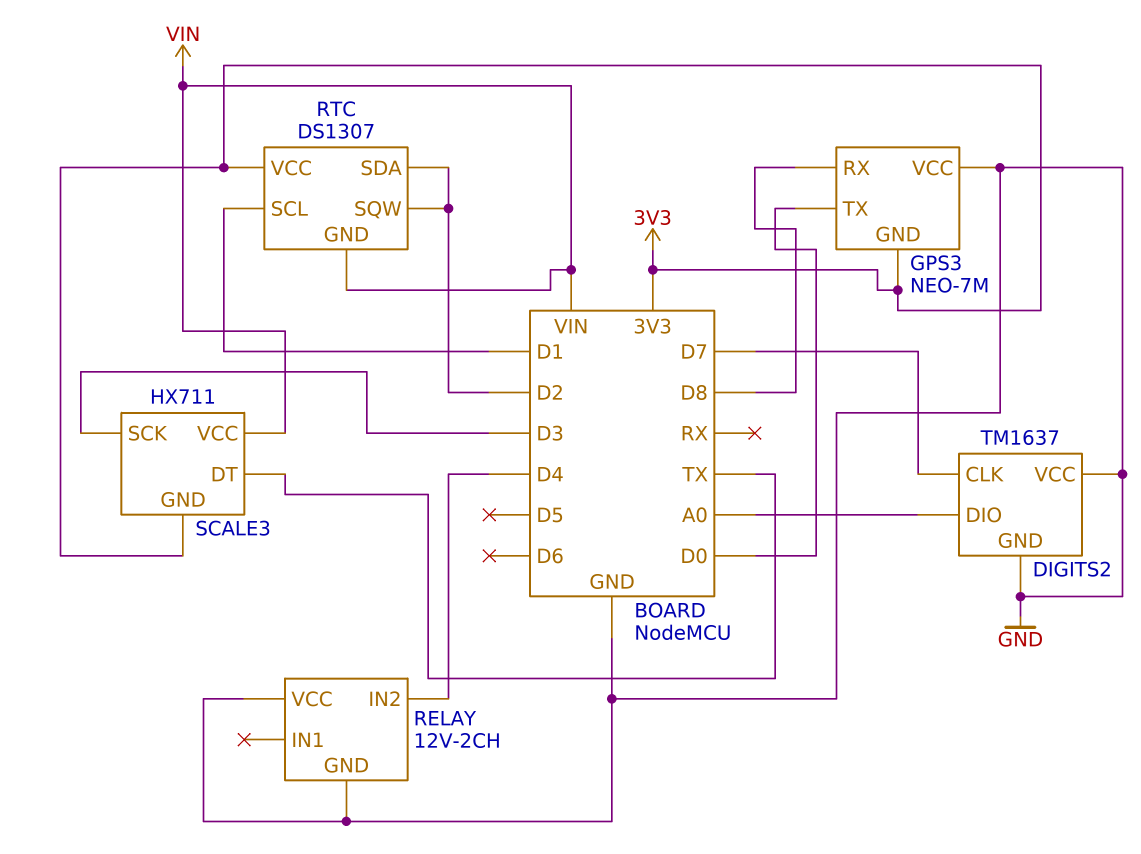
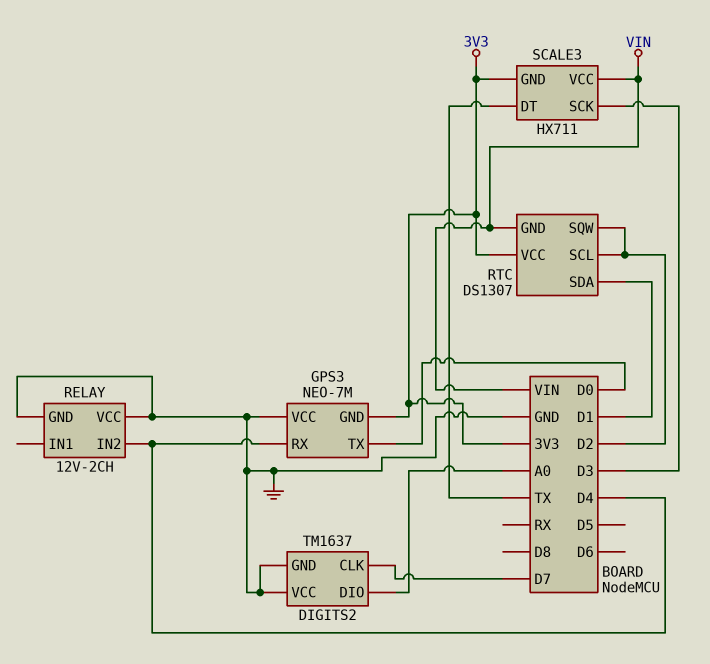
GPS3 pin RX: D8 -> D4
RTC pin SCL: D1 -> D2
RTC pin SDA: D2 -> D1

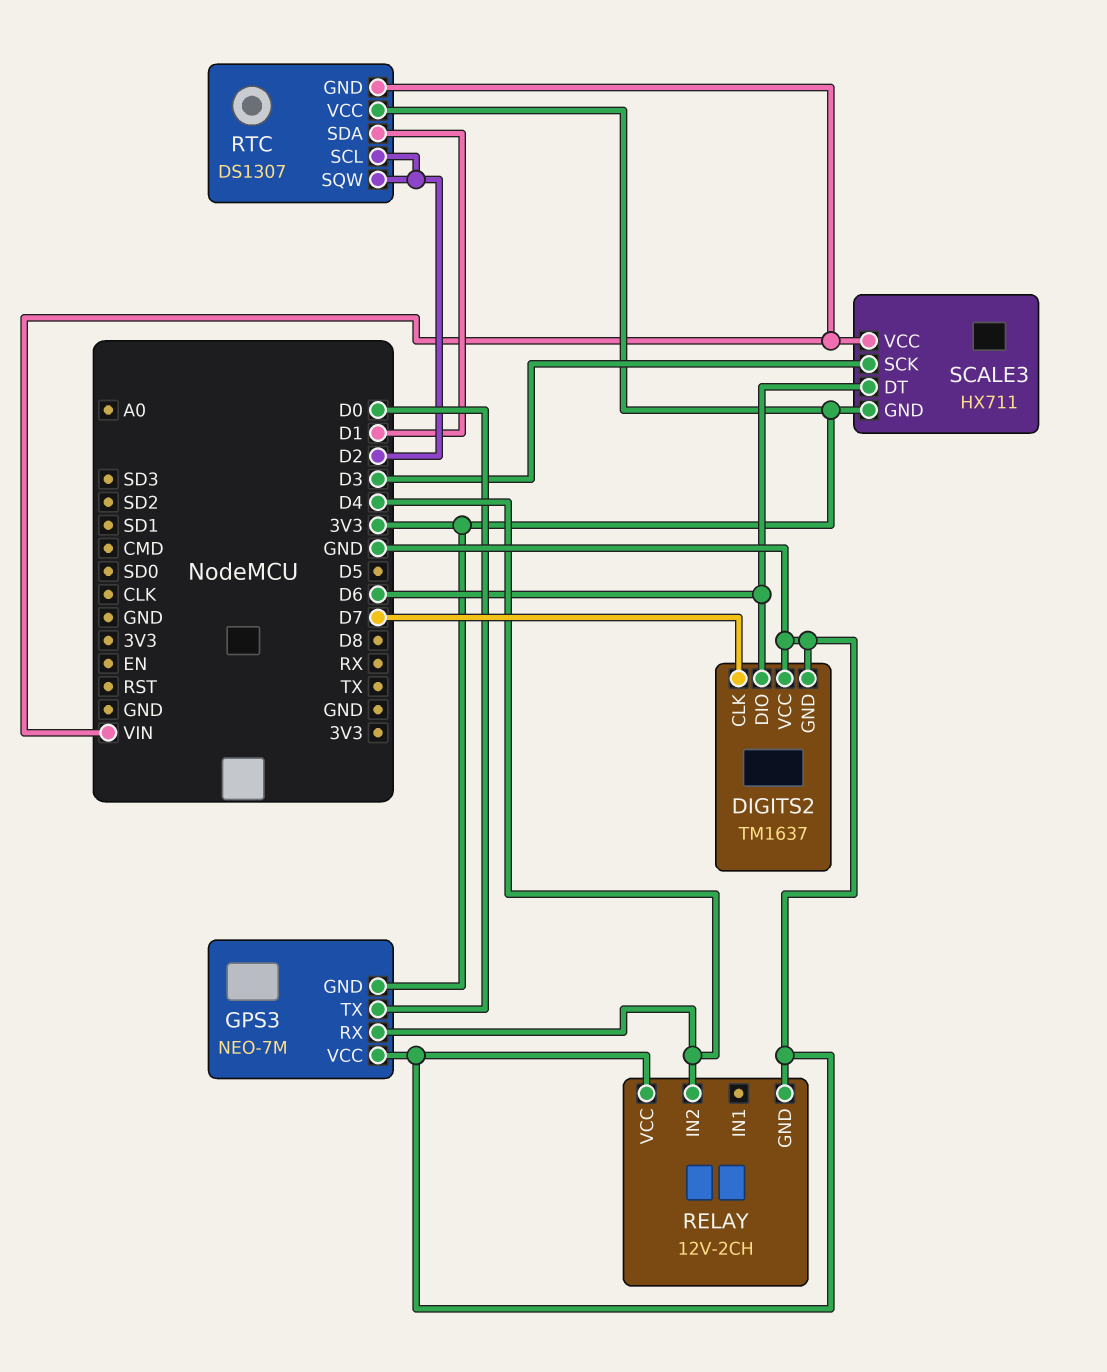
DIGITS2 pin DIO: A0 -> D6
SCALE3 pin DT: TX -> D6

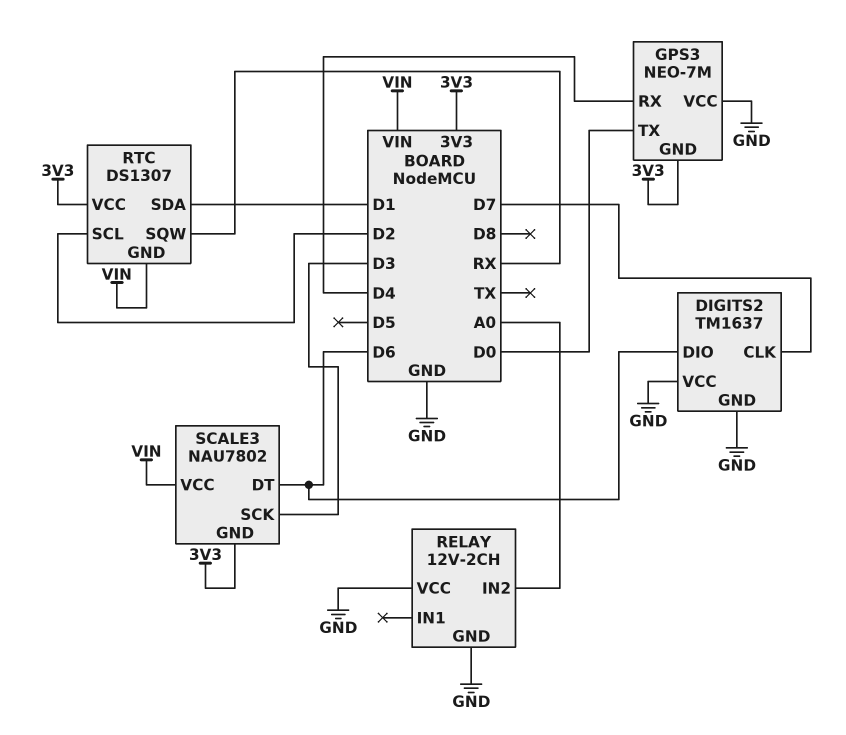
RELAY pin IN2: D4 -> A0
RTC pin SQW: D2 -> RX
SCALE3: HX711 -> NAU7802

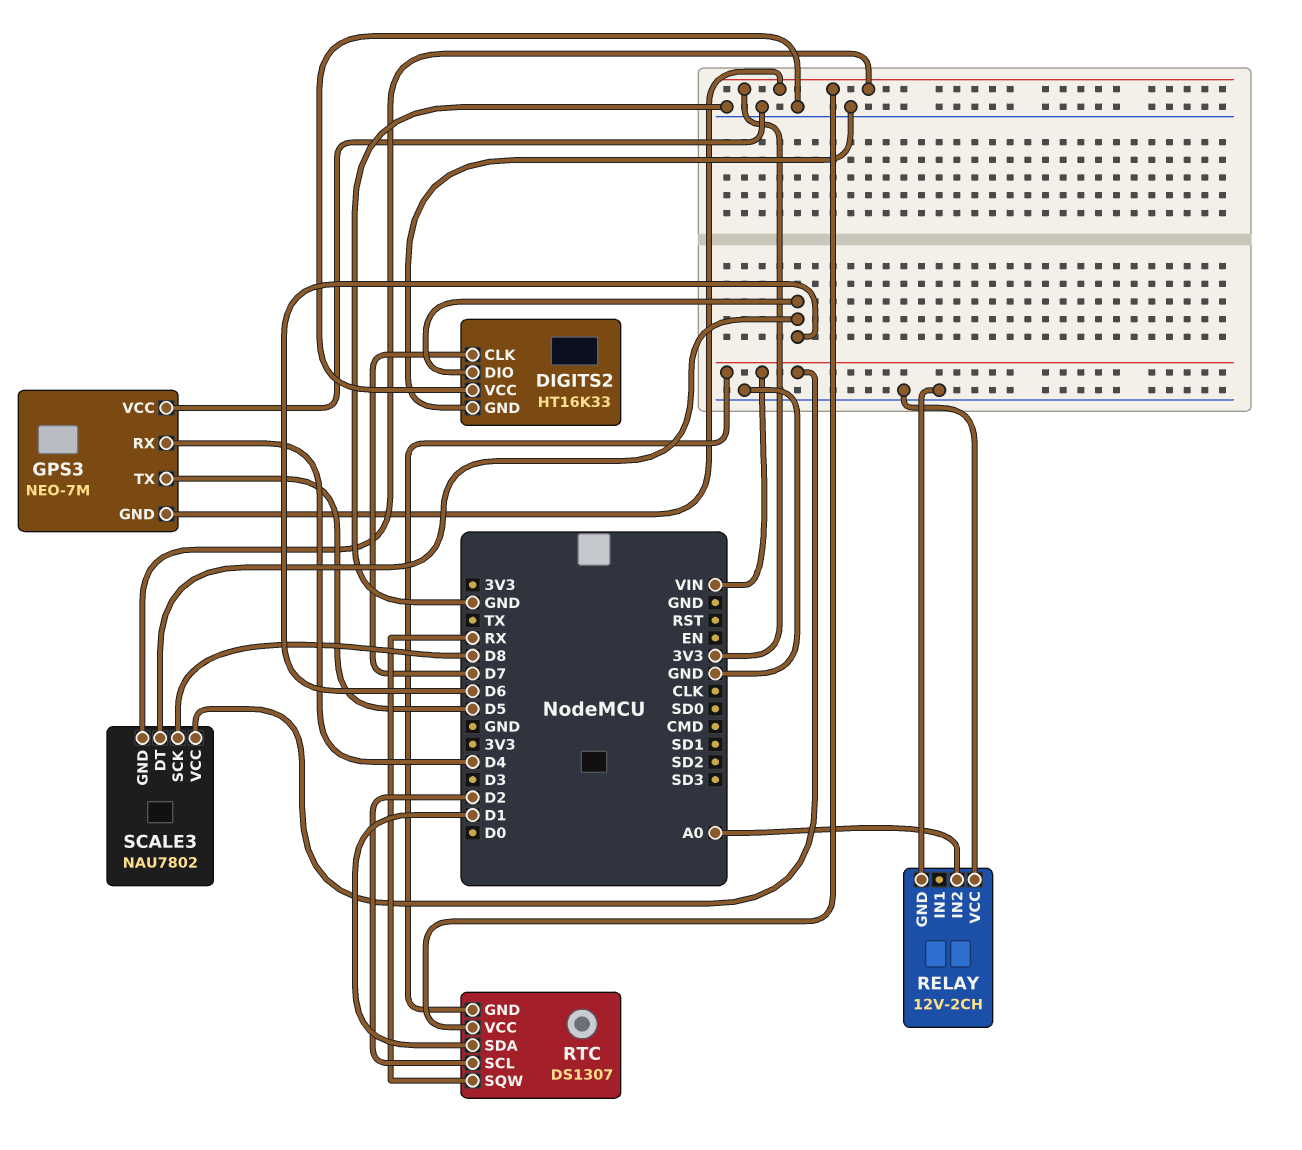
DIGITS2: TM1637 -> HT16K33
GPS3 pin TX: D0 -> D5
SCALE3 pin SCK: D3 -> D8

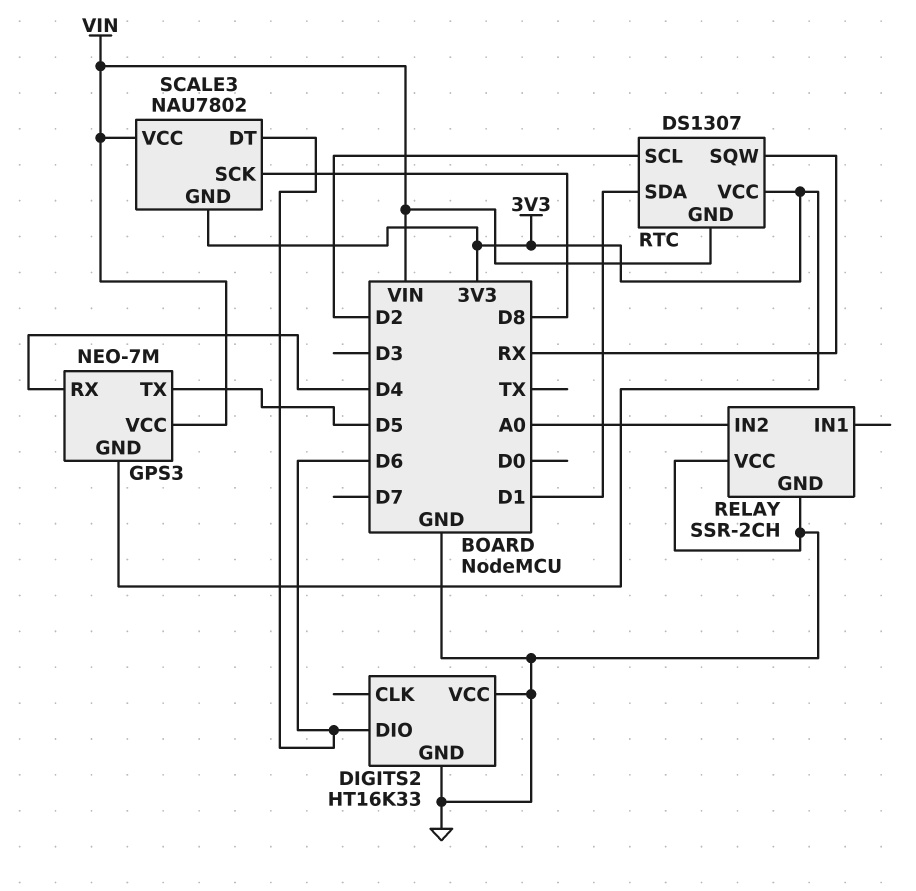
DIGITS2 pin CLK: D7 -> none
GPS3 pin VCC: GND -> VIN
RELAY: 12V-2CH -> SSR-2CH

